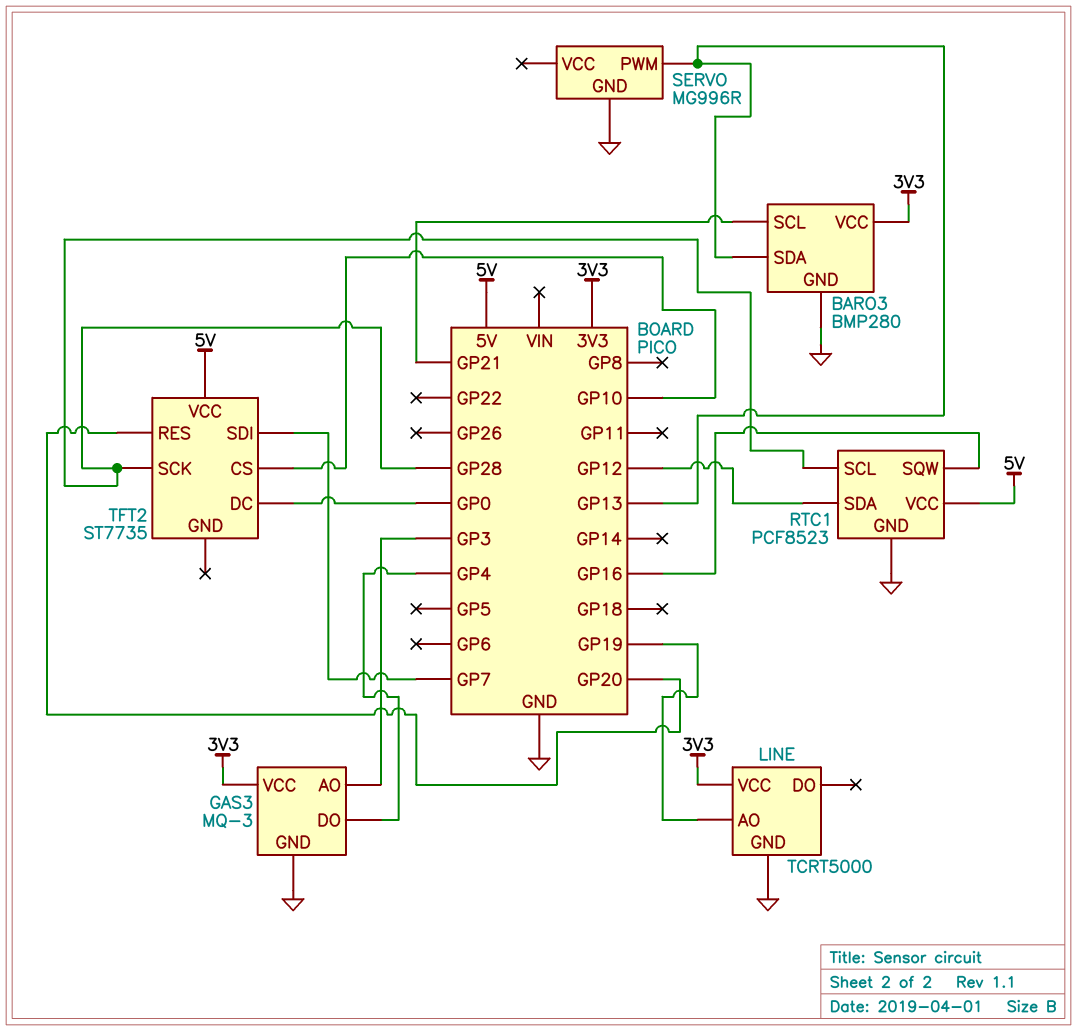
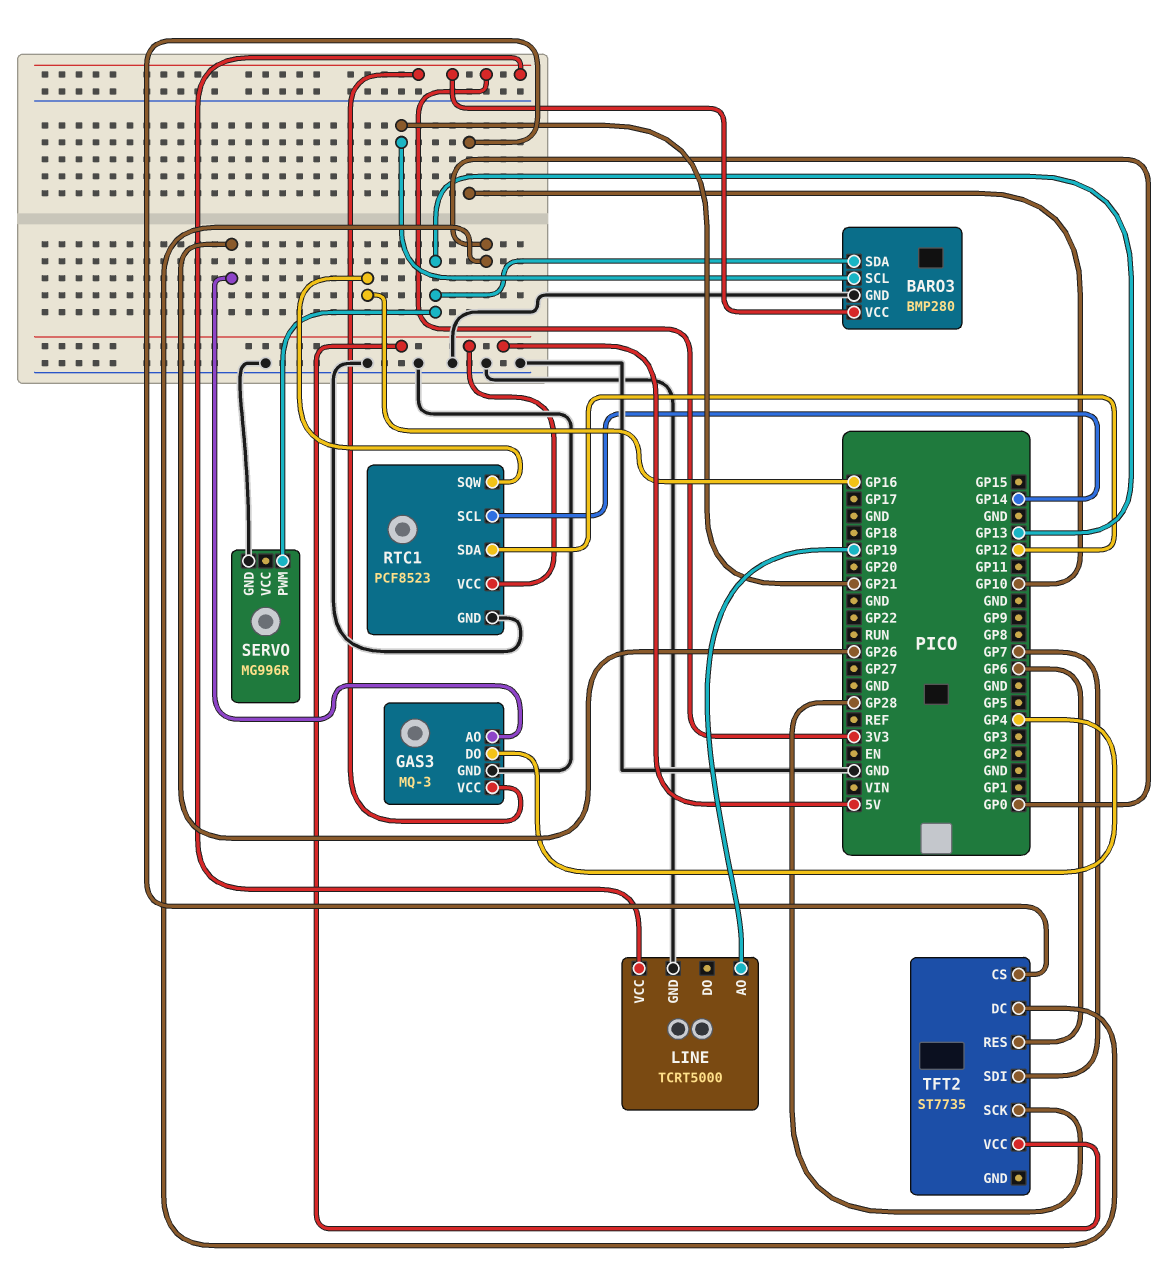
GAS3 pin AO: GP3 -> GP26
RTC1 pin SCL: GP28 -> GP14
TFT2 pin RES: GP20 -> GP6

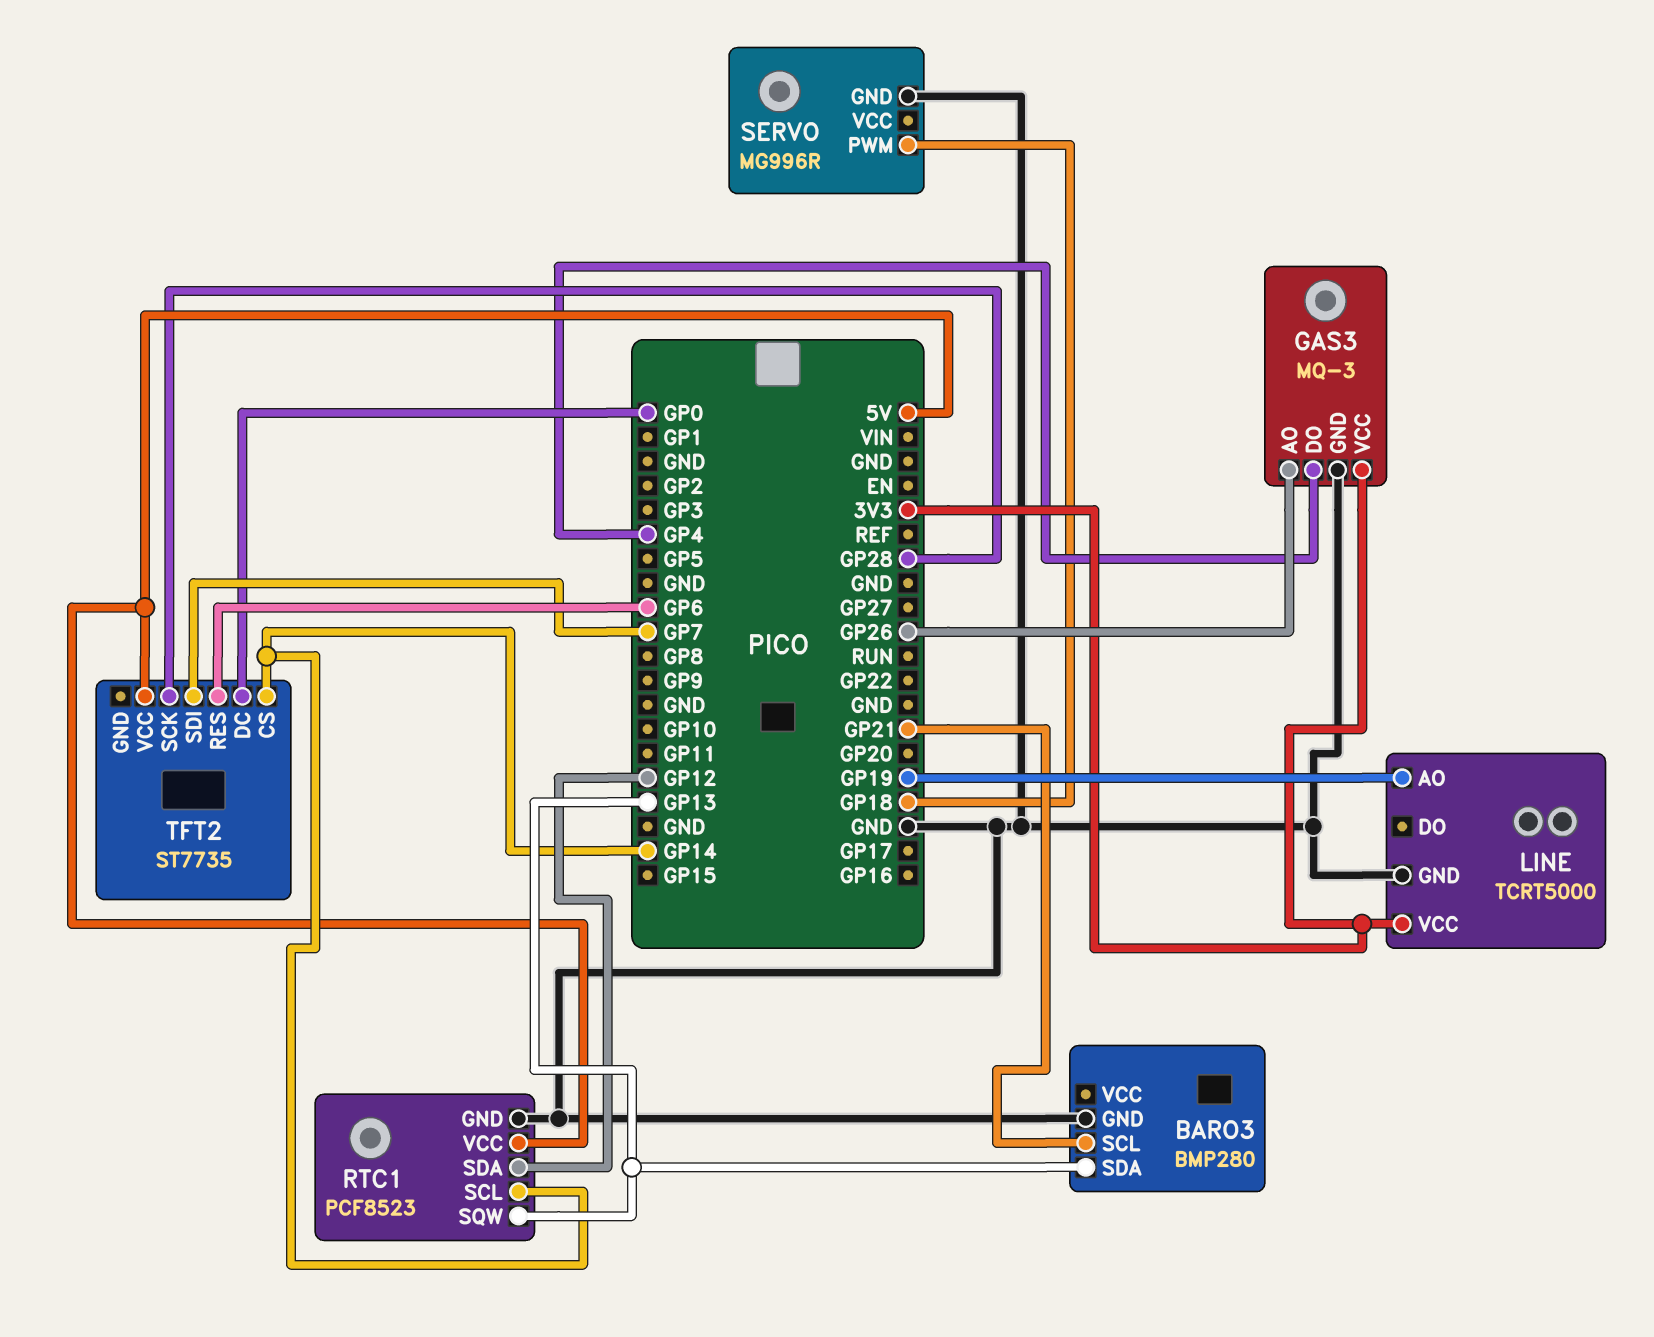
BARO3 pin VCC: 3V3 -> none
RTC1 pin SQW: GP16 -> GP13
SERVO pin PWM: GP13 -> GP18
TFT2 pin CS: GP10 -> GP14

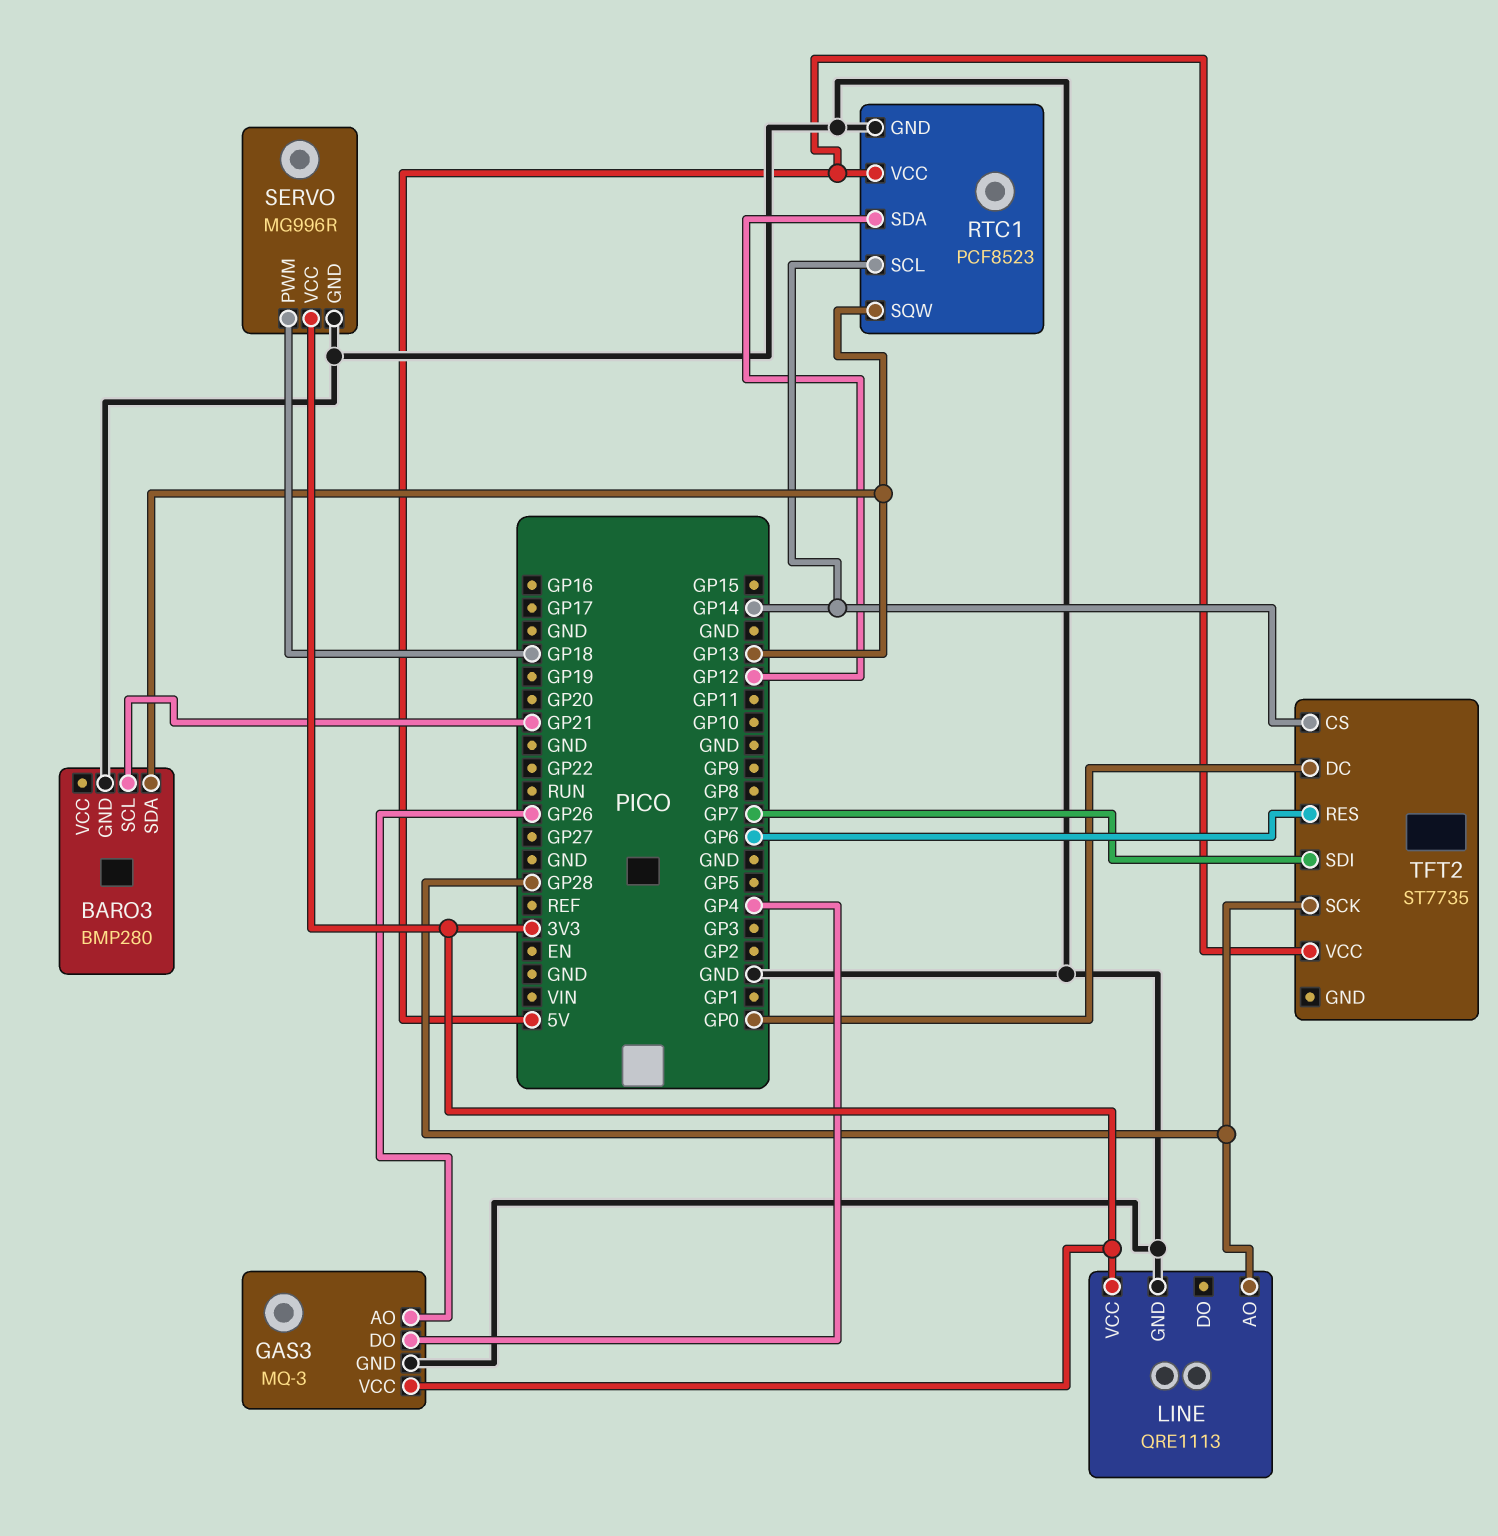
LINE: TCRT5000 -> QRE1113
LINE pin AO: GP19 -> GP28
SERVO pin VCC: none -> 3V3

